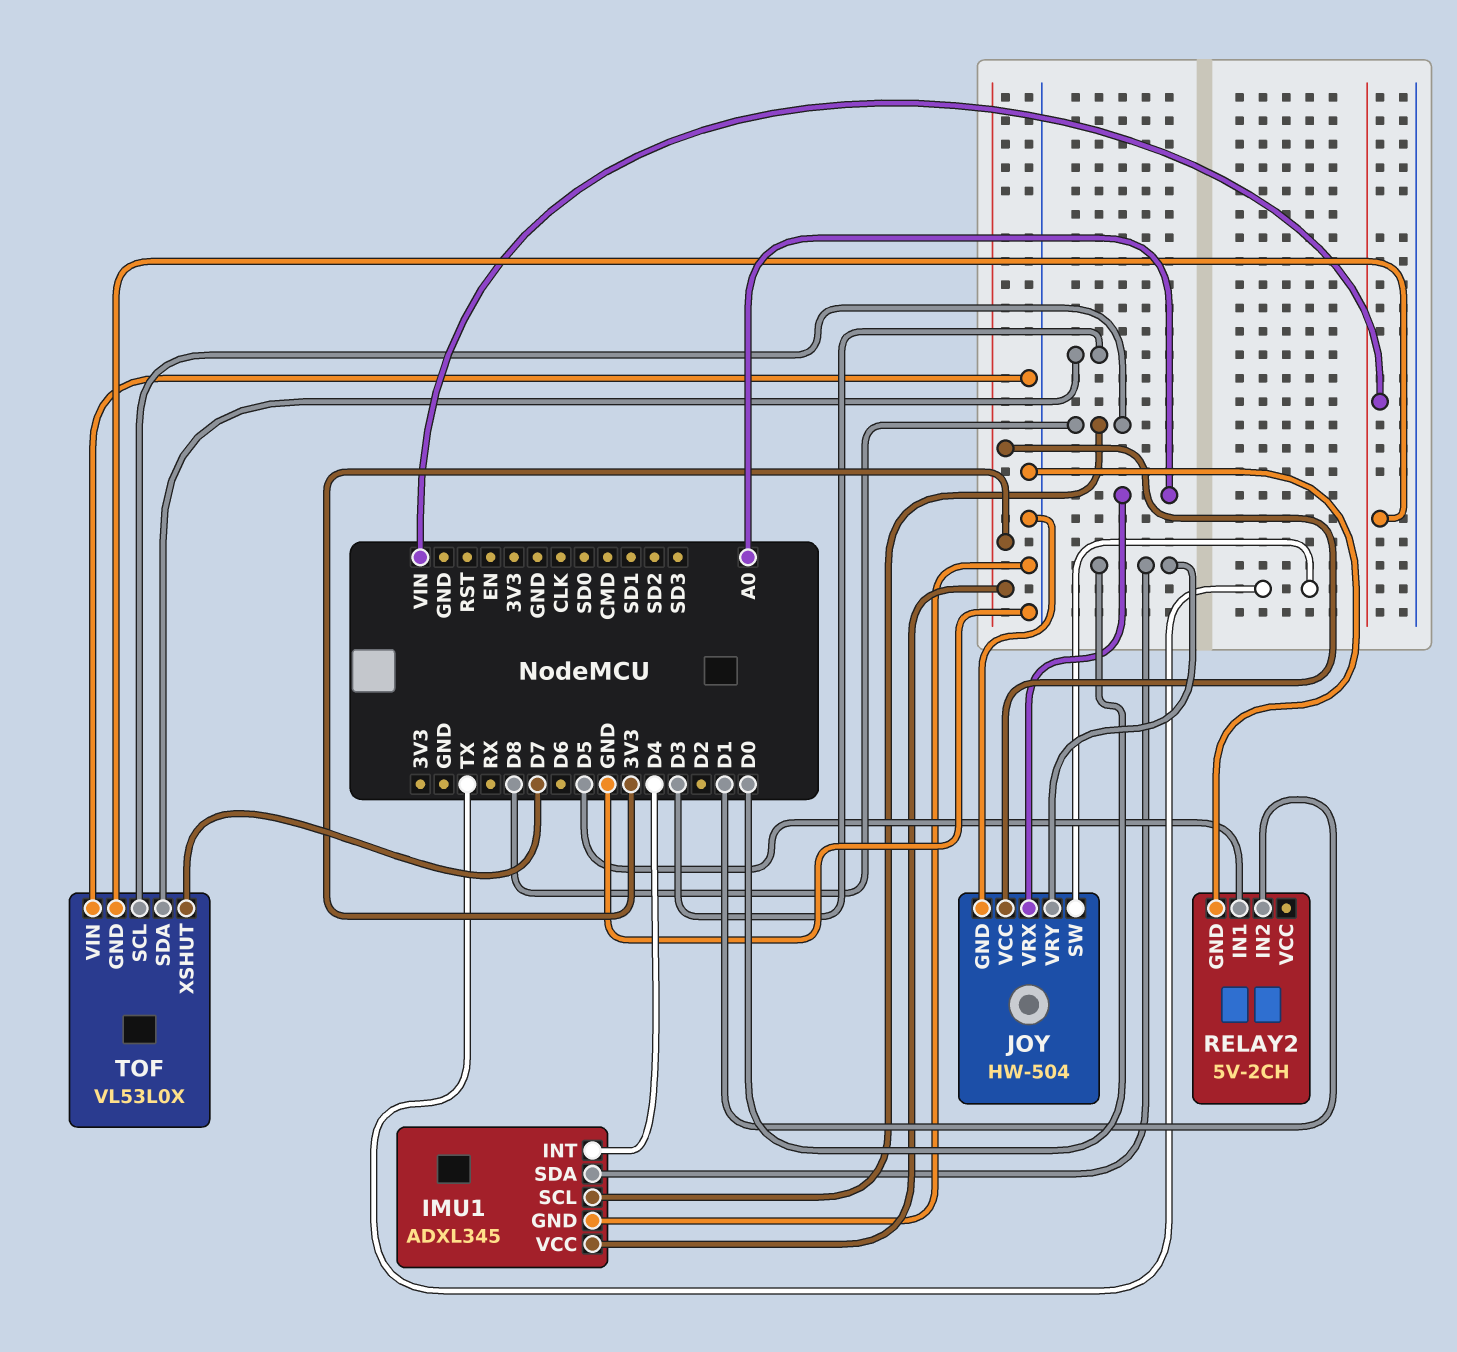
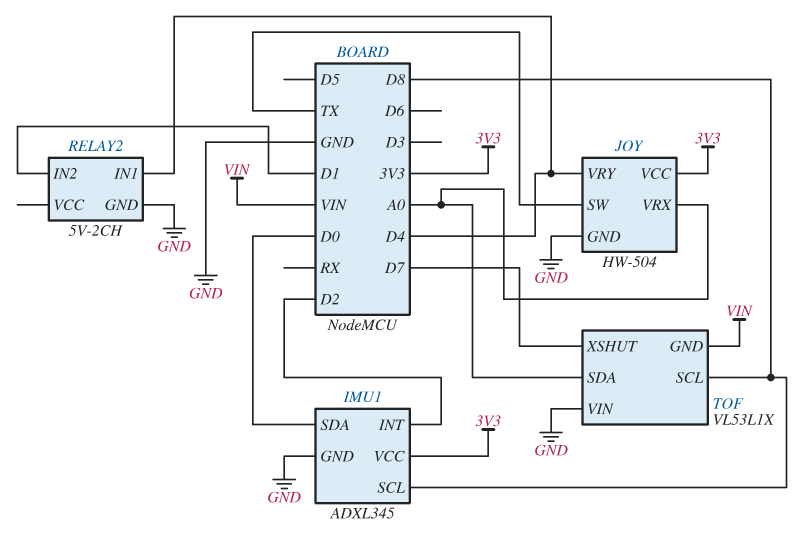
IMU1 pin INT: D4 -> D2
JOY pin VRY: D0 -> D4
RELAY2 pin IN1: D5 -> D4
TOF: VL53L0X -> VL53L1X
TOF pin SDA: D3 -> A0

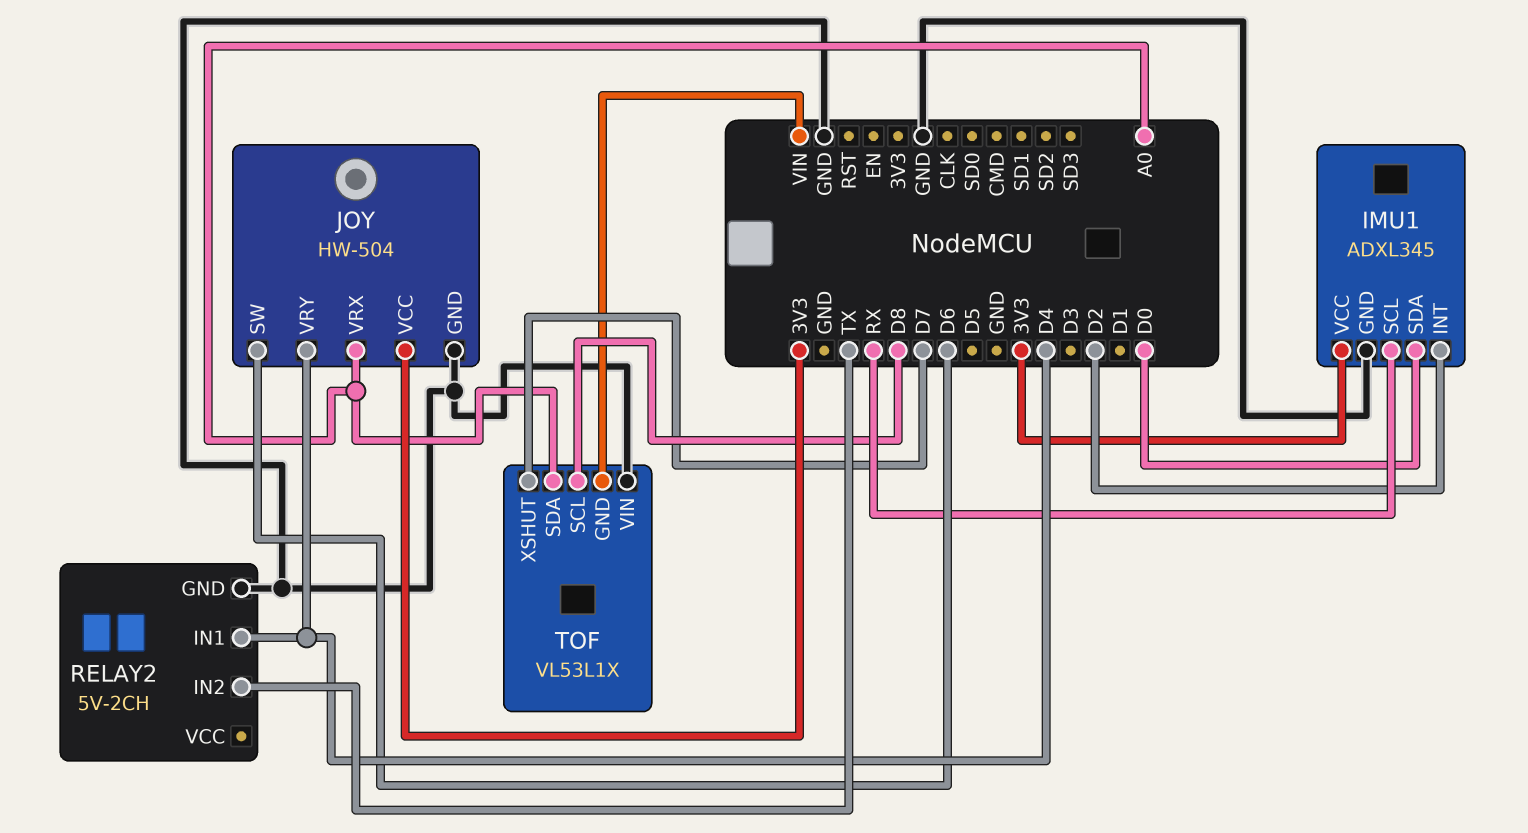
IMU1 pin SCL: D8 -> RX
JOY pin SW: TX -> D6
RELAY2 pin IN2: D1 -> TX

